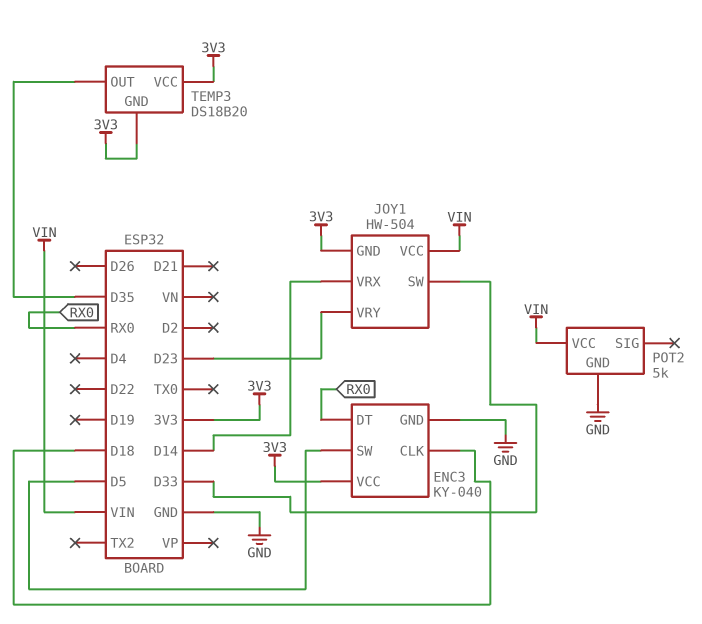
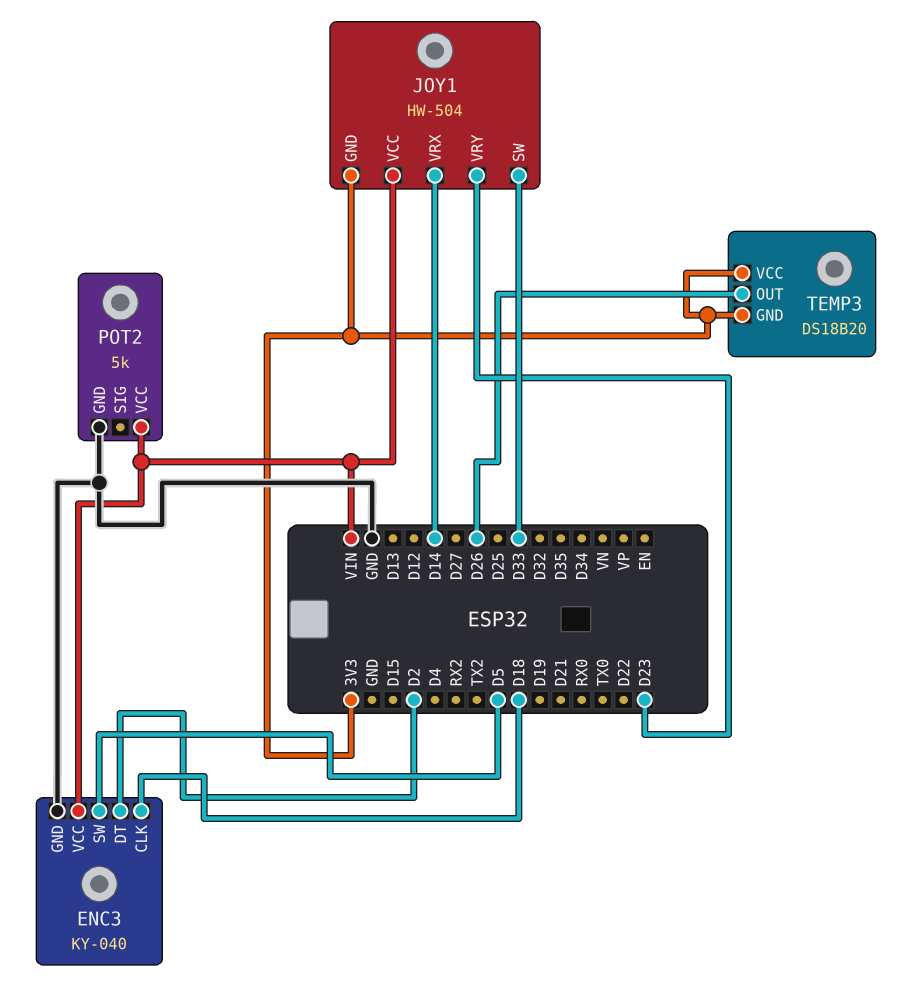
ENC3 pin DT: RX0 -> D2
ENC3 pin VCC: 3V3 -> VIN
TEMP3 pin OUT: D35 -> D26

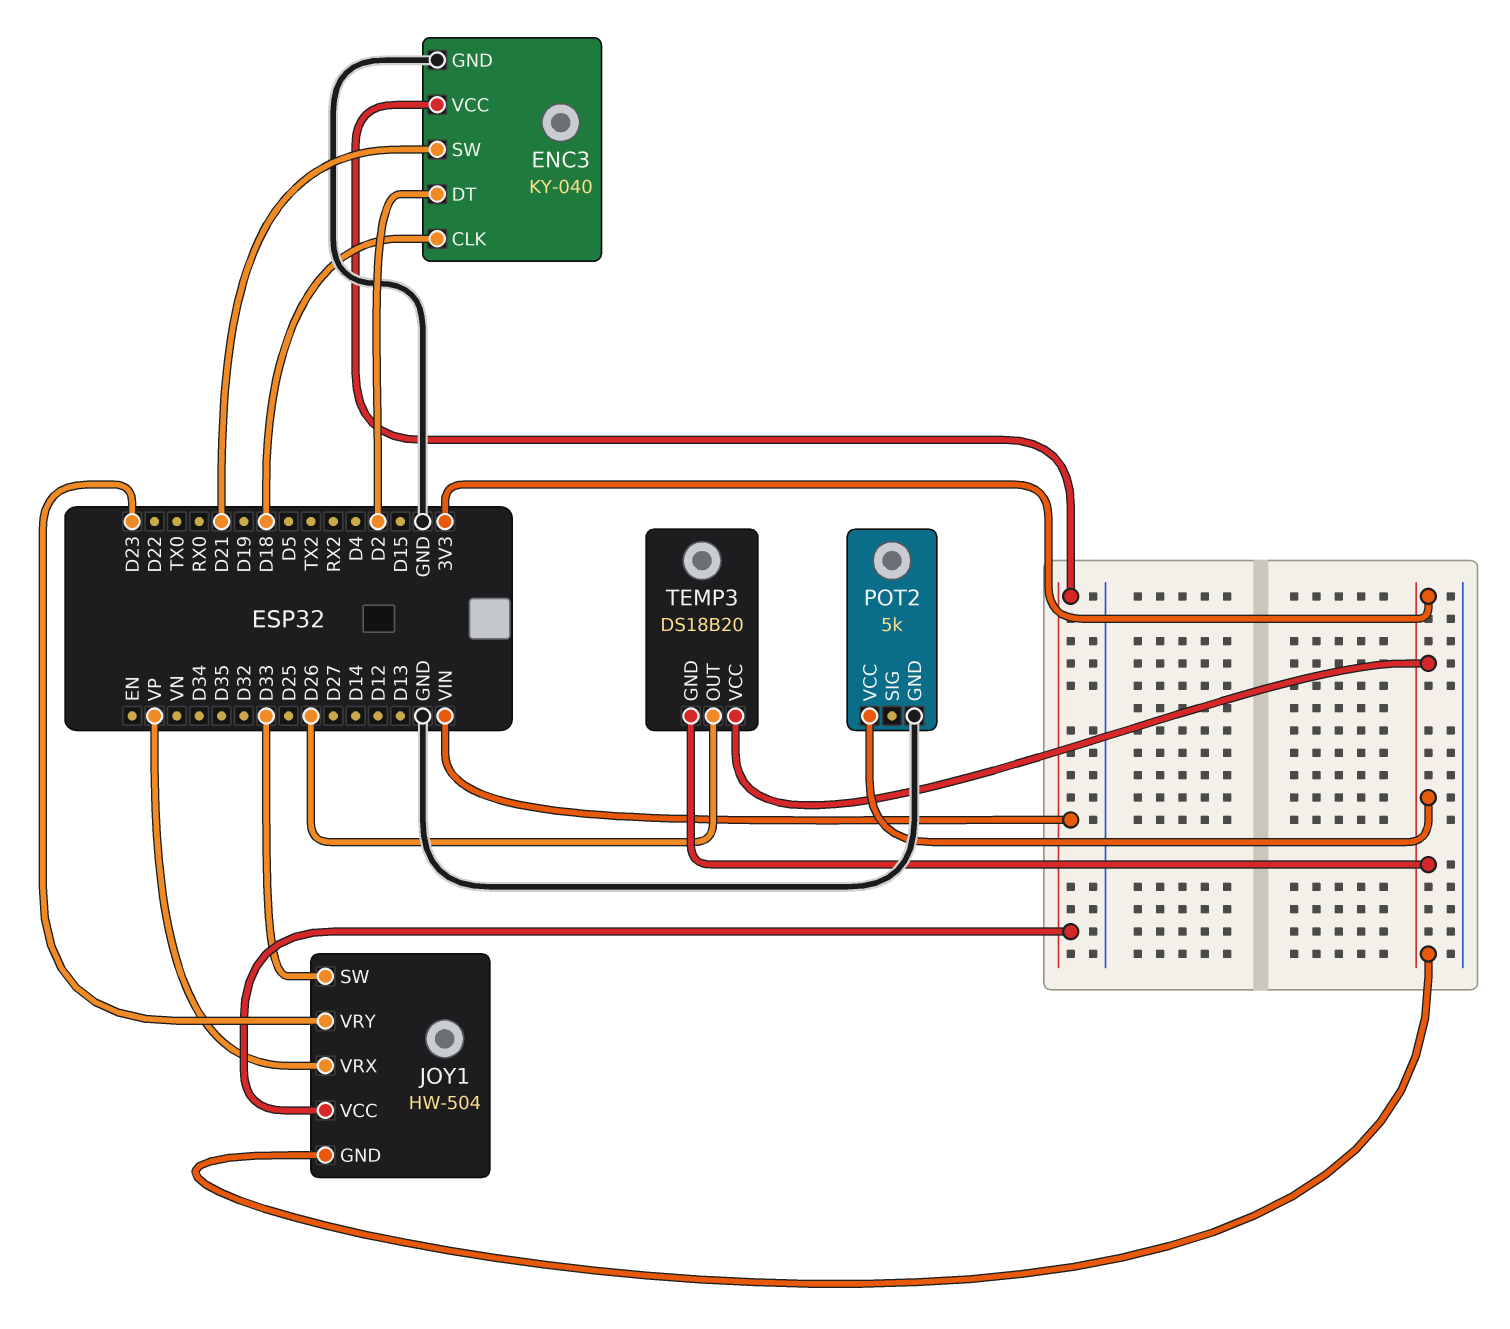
ENC3 pin SW: D5 -> D21
JOY1 pin VRX: D14 -> VP
POT2 pin VCC: VIN -> 3V3

